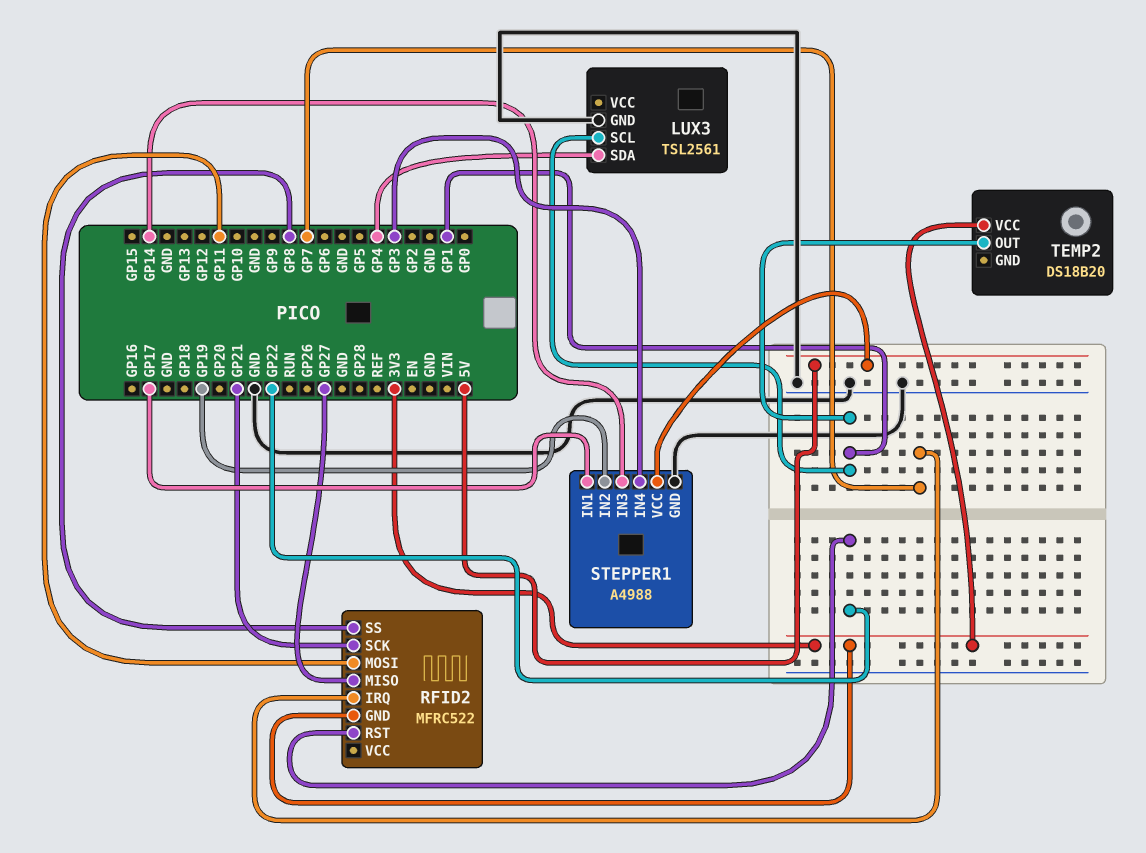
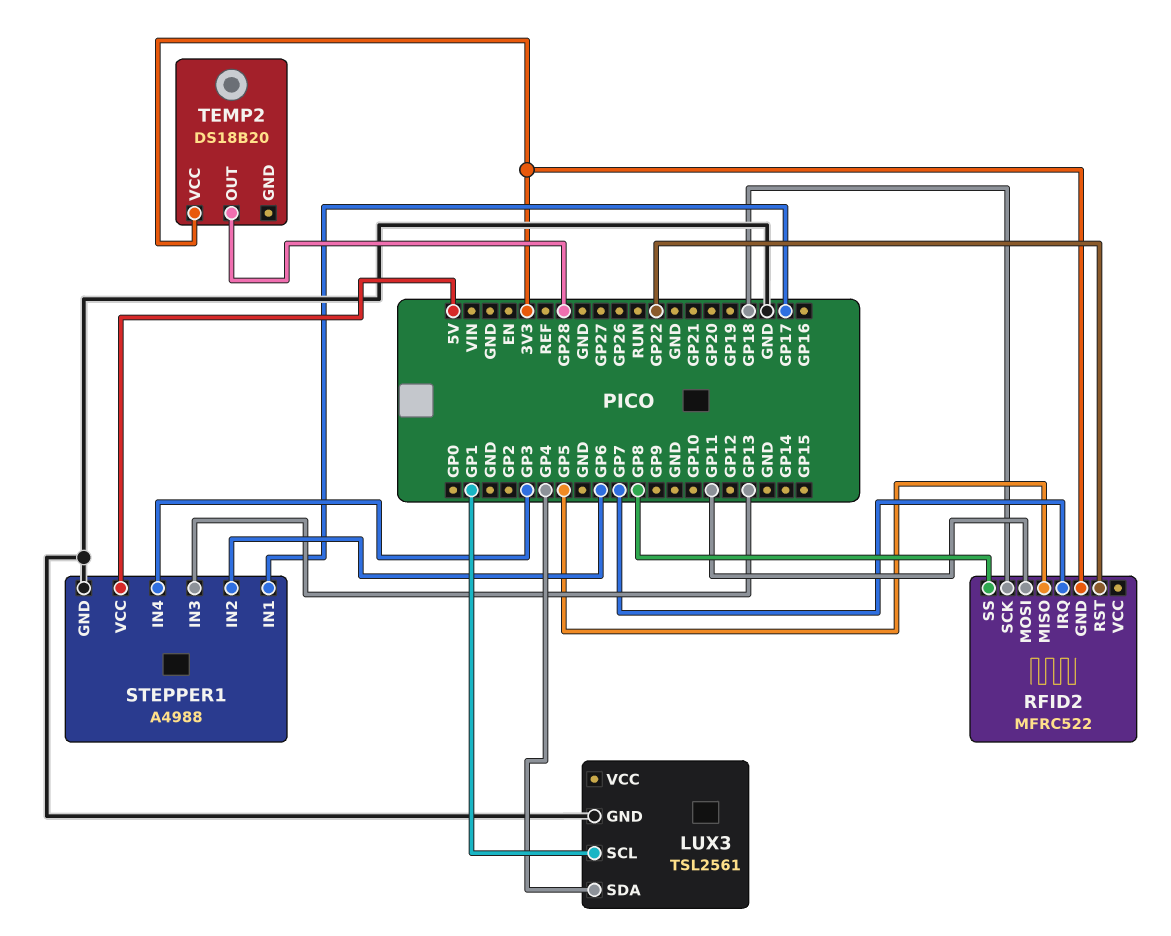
RFID2 pin MISO: GP27 -> GP5
RFID2 pin SCK: GP21 -> GP18
STEPPER1 pin IN2: GP19 -> GP6
STEPPER1 pin IN3: GP14 -> GP13
TEMP2 pin OUT: GP1 -> GP28

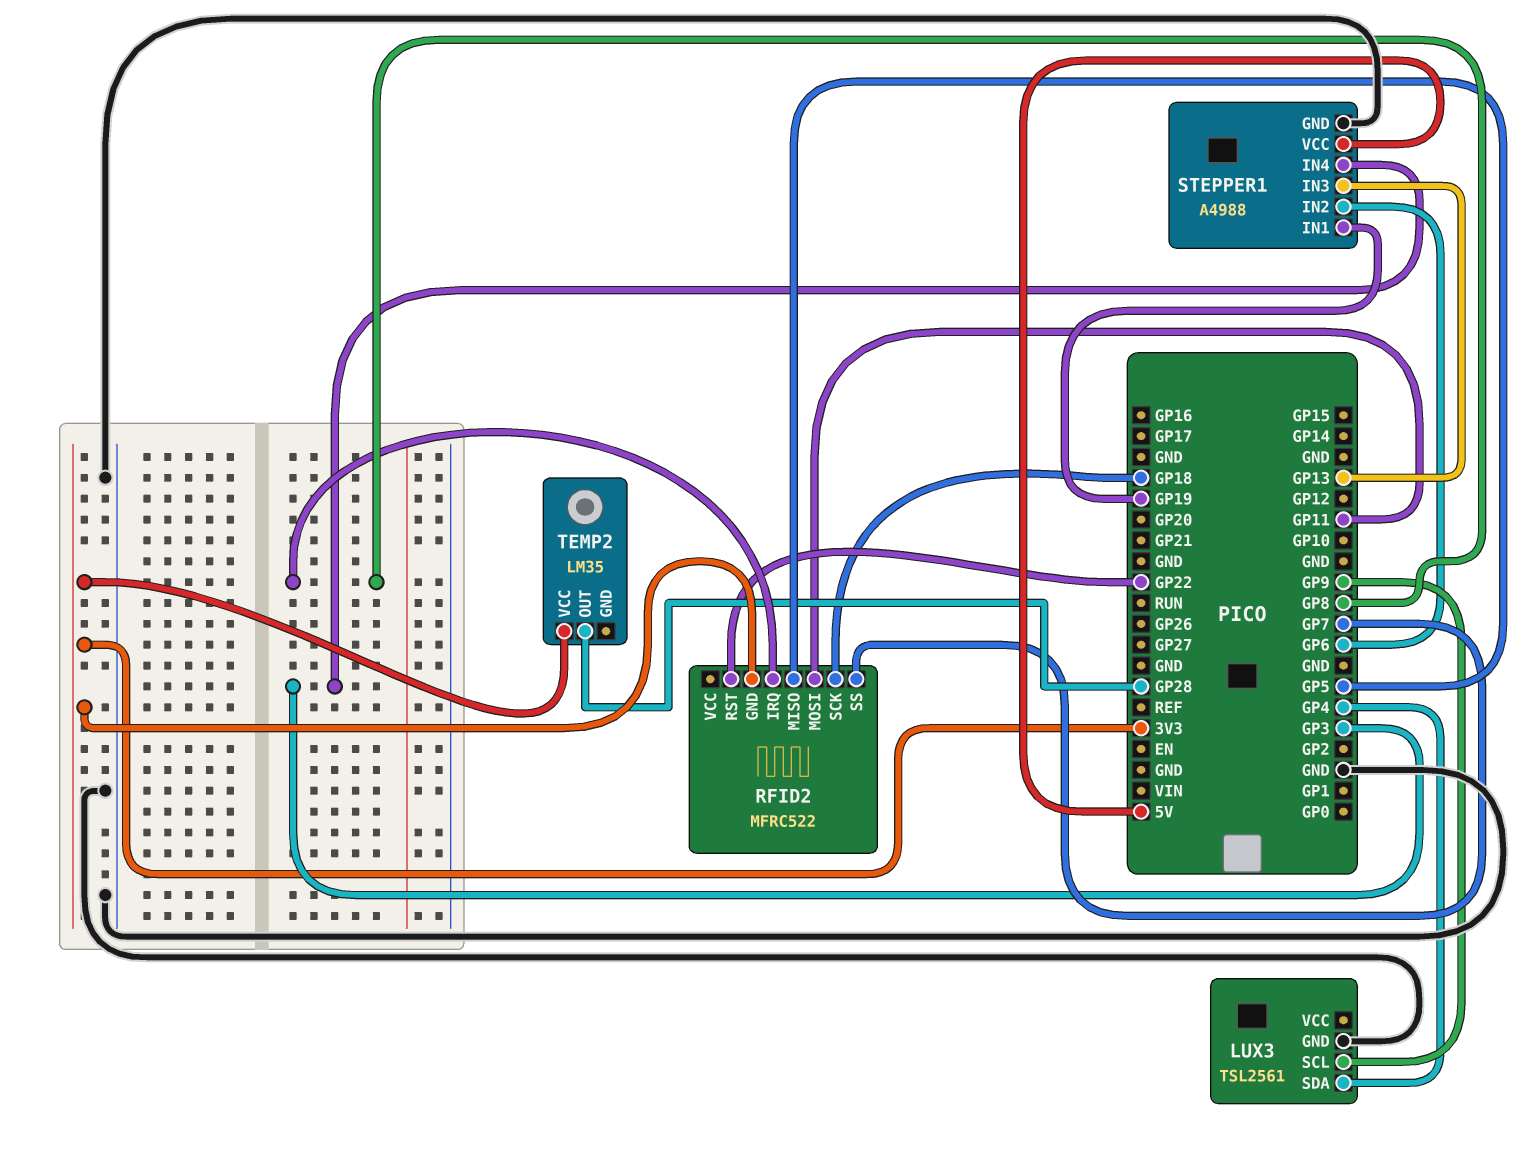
LUX3 pin SCL: GP1 -> GP9
RFID2 pin IRQ: GP7 -> GP8
RFID2 pin SS: GP8 -> GP7
STEPPER1 pin IN1: GP17 -> GP19
TEMP2: DS18B20 -> LM35

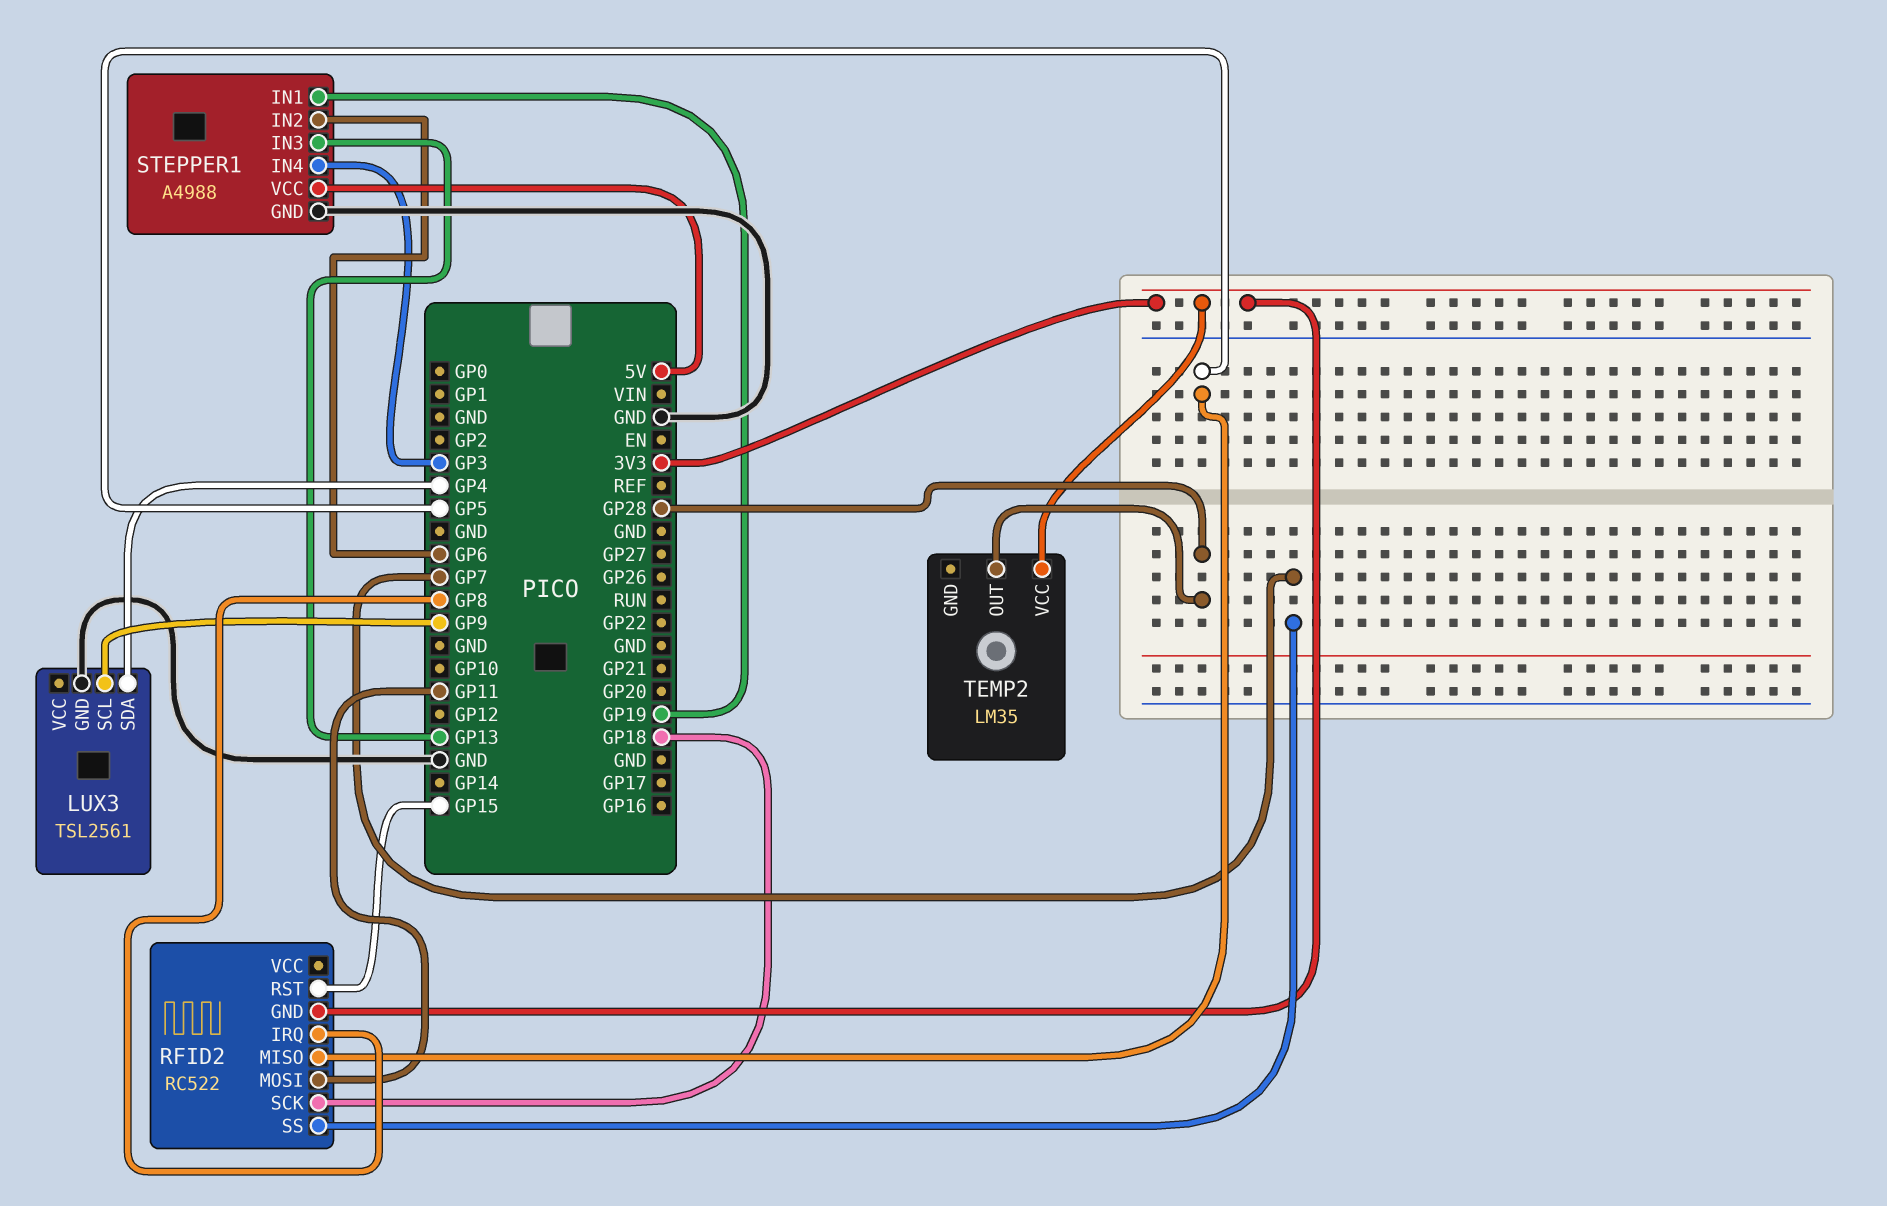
RFID2: MFRC522 -> RC522
RFID2 pin RST: GP22 -> GP15

